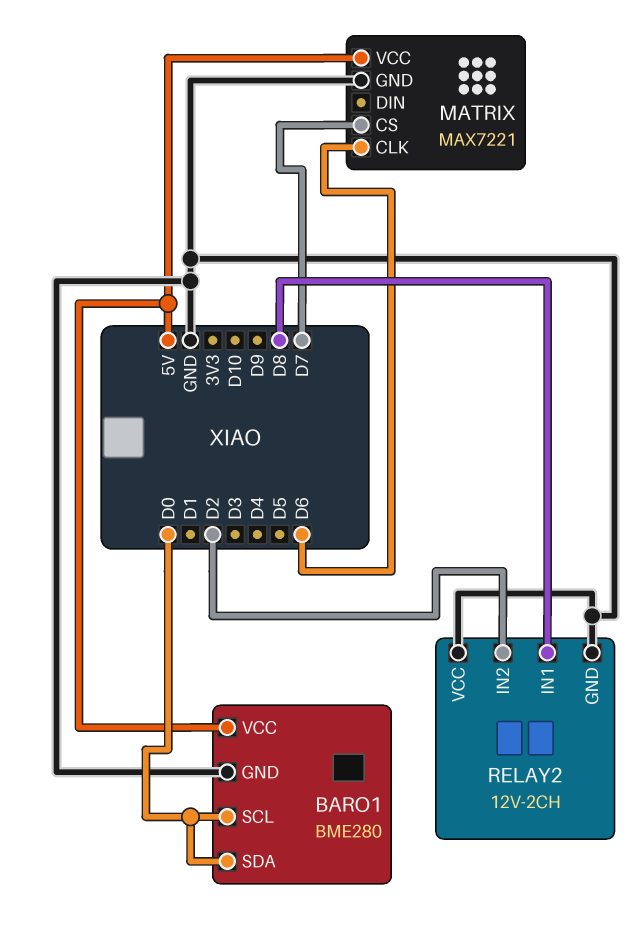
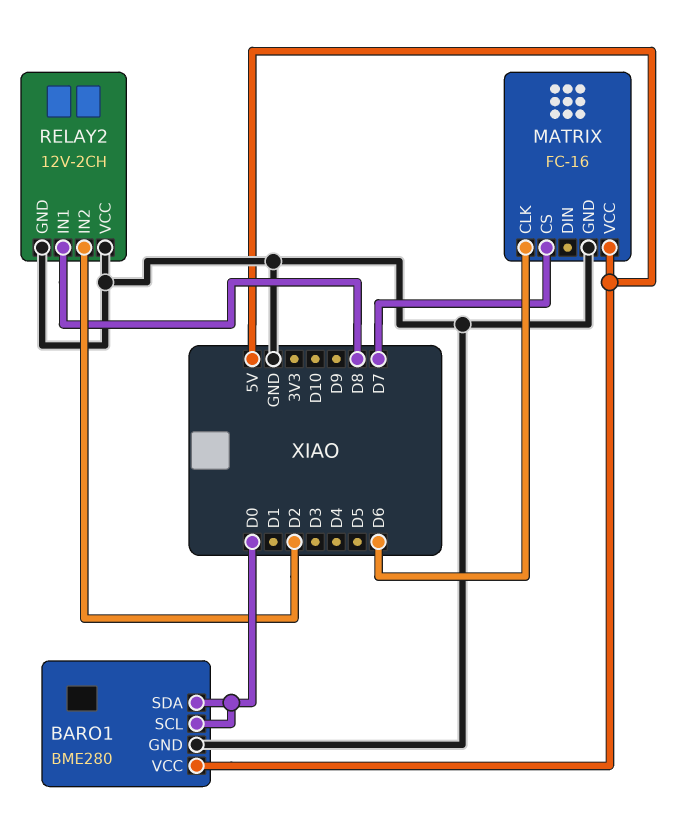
MATRIX: MAX7221 -> FC-16

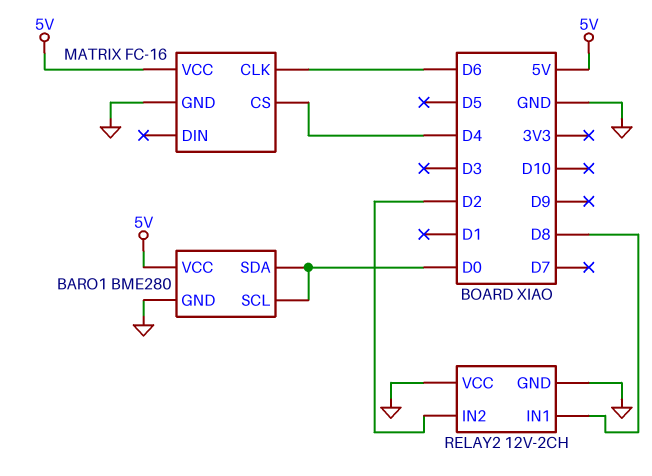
MATRIX pin CS: D7 -> D4

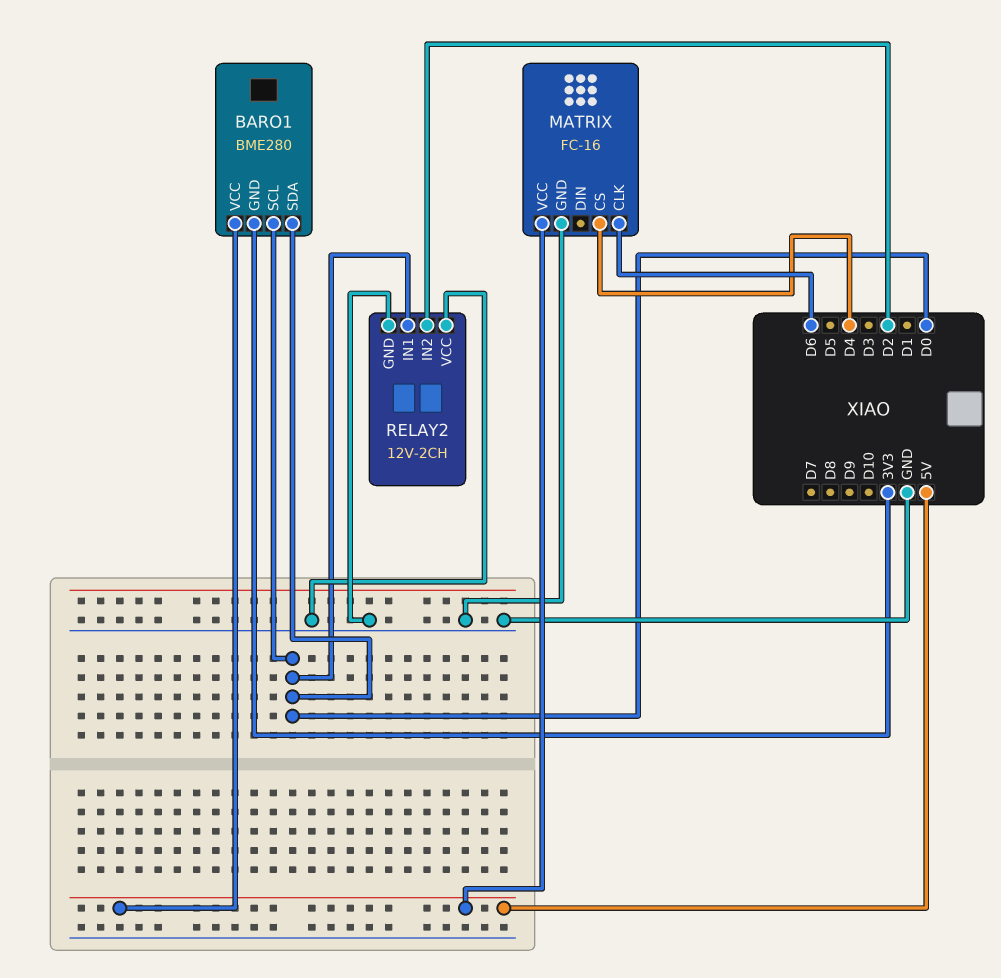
BARO1 pin GND: GND -> 3V3
RELAY2 pin IN1: D8 -> D0

